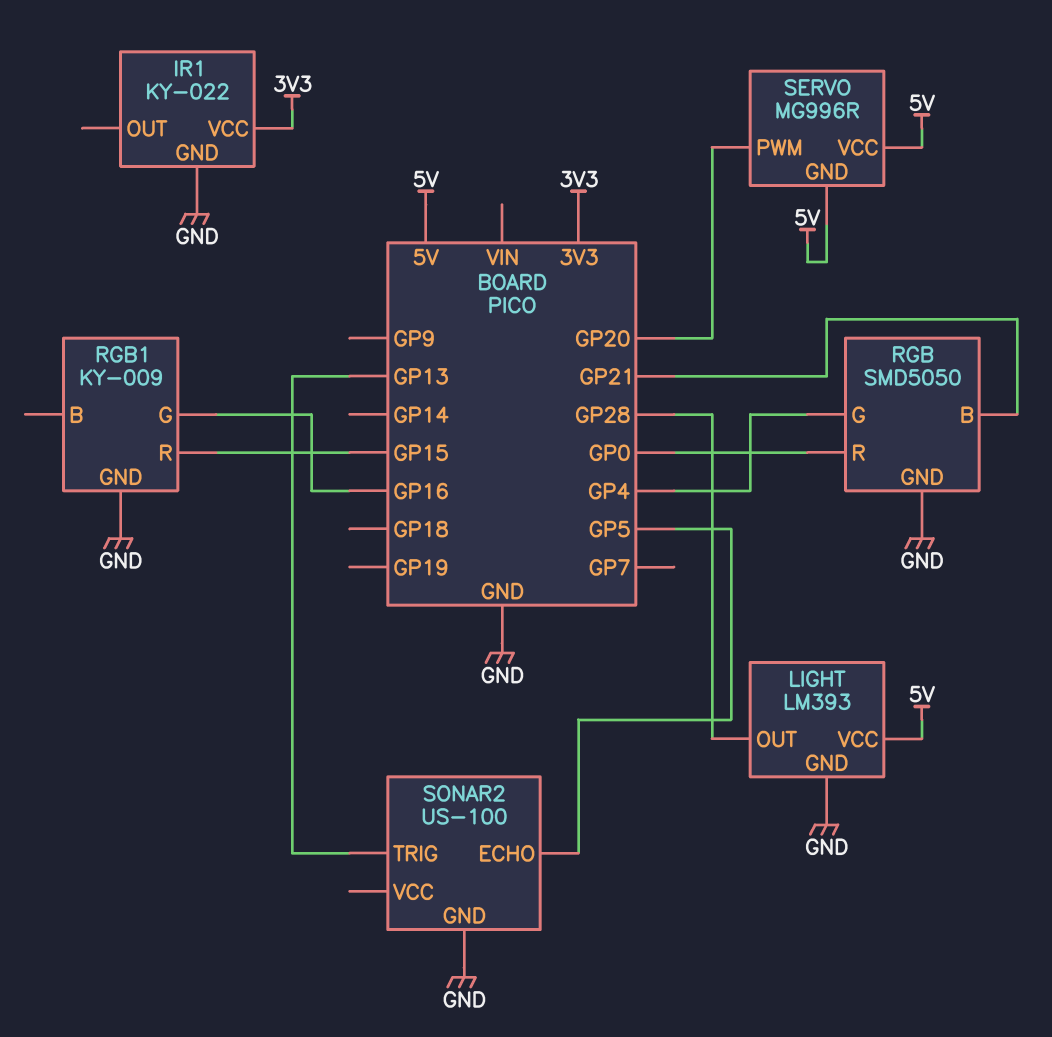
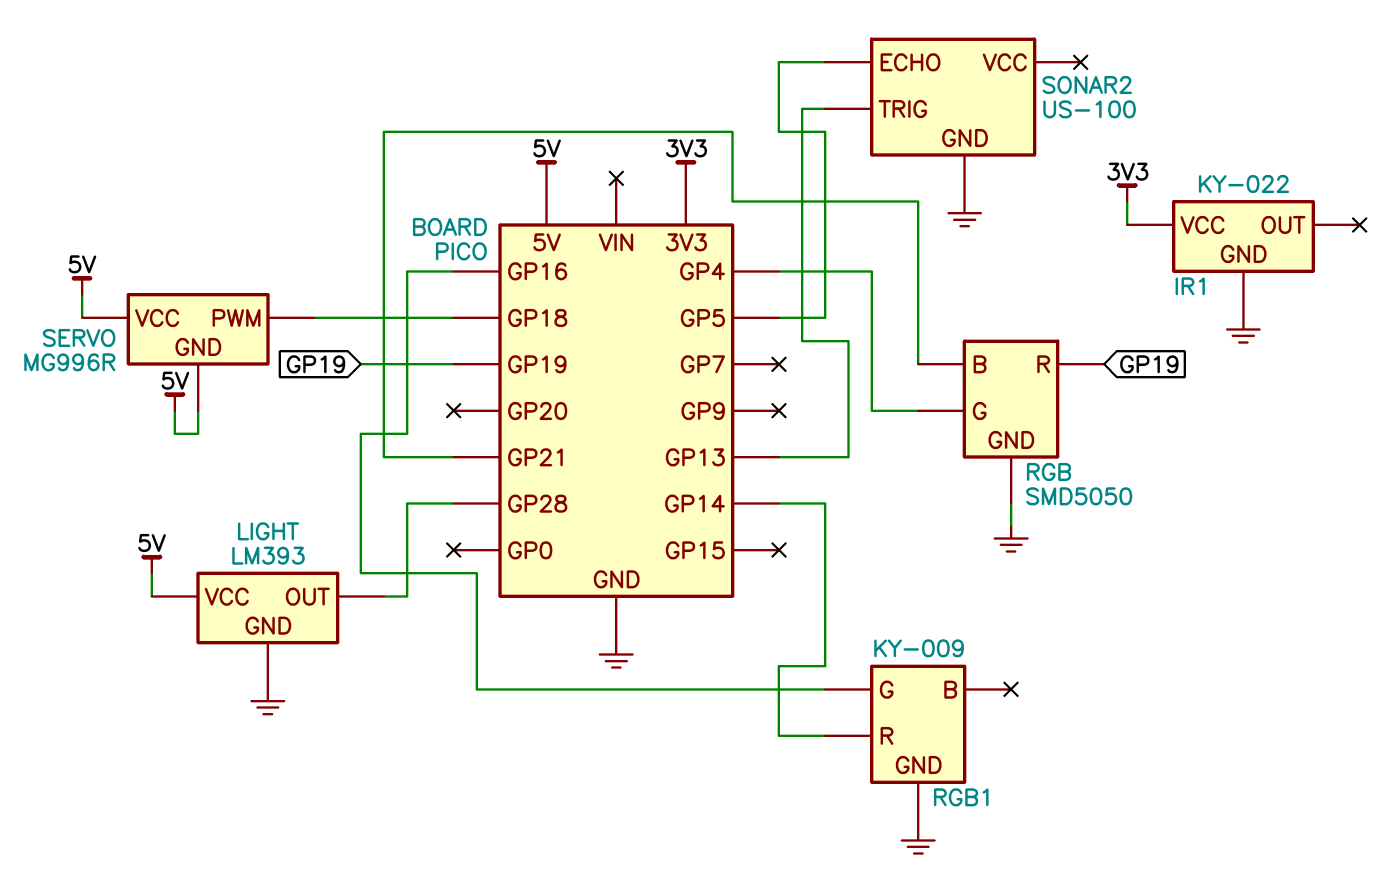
RGB pin R: GP0 -> GP19
RGB1 pin R: GP15 -> GP14
SERVO pin PWM: GP20 -> GP18

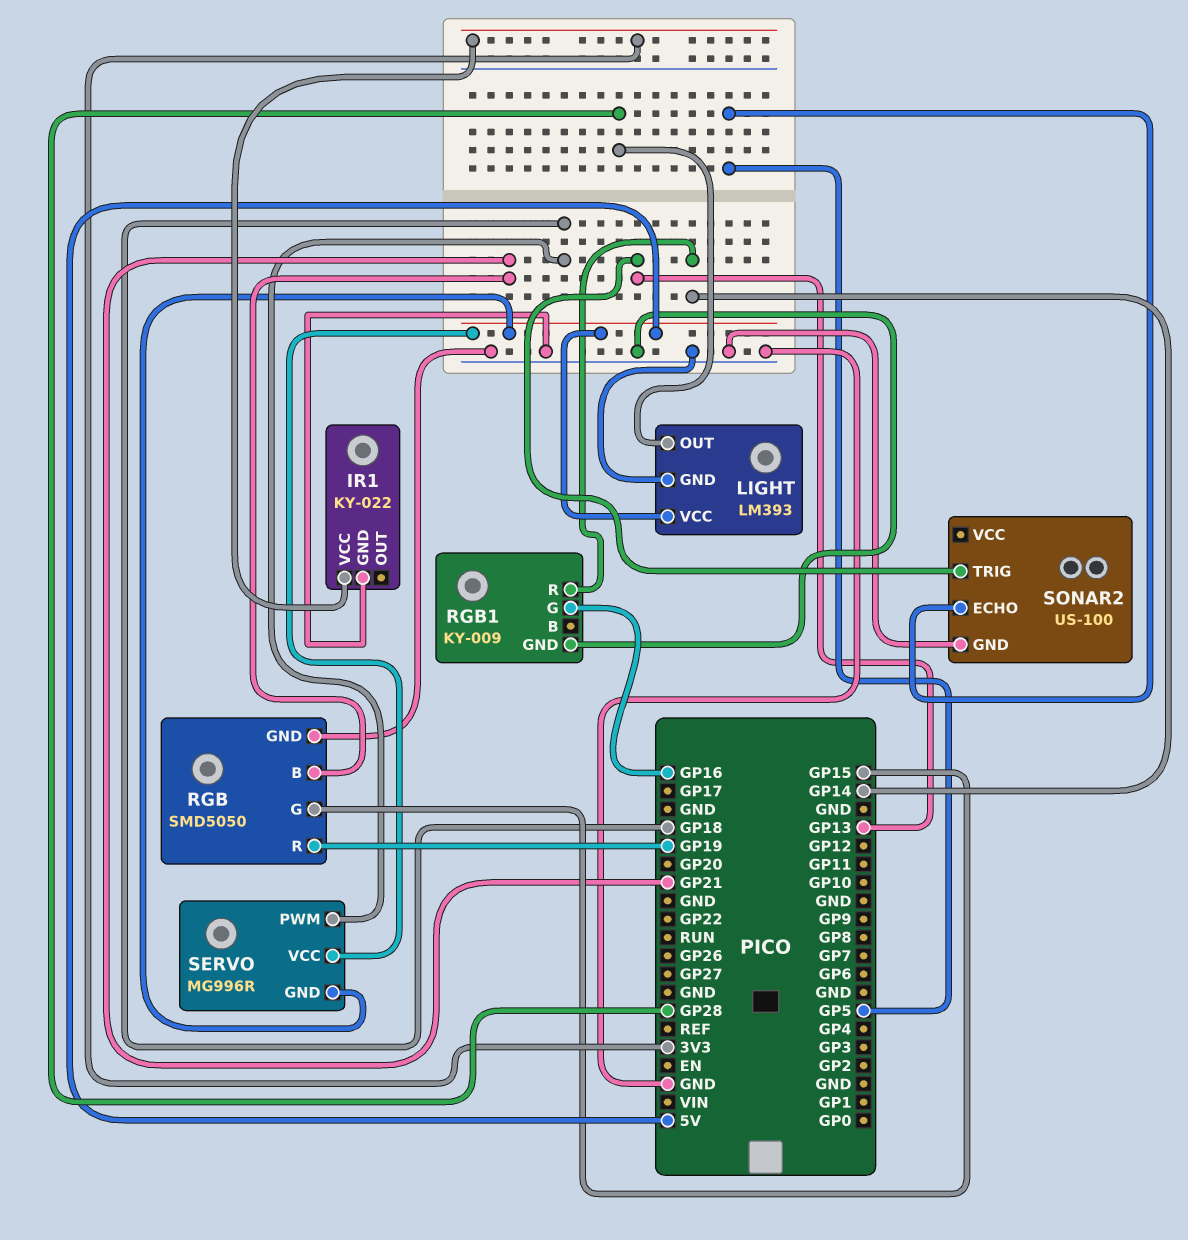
RGB pin G: GP4 -> GP15

